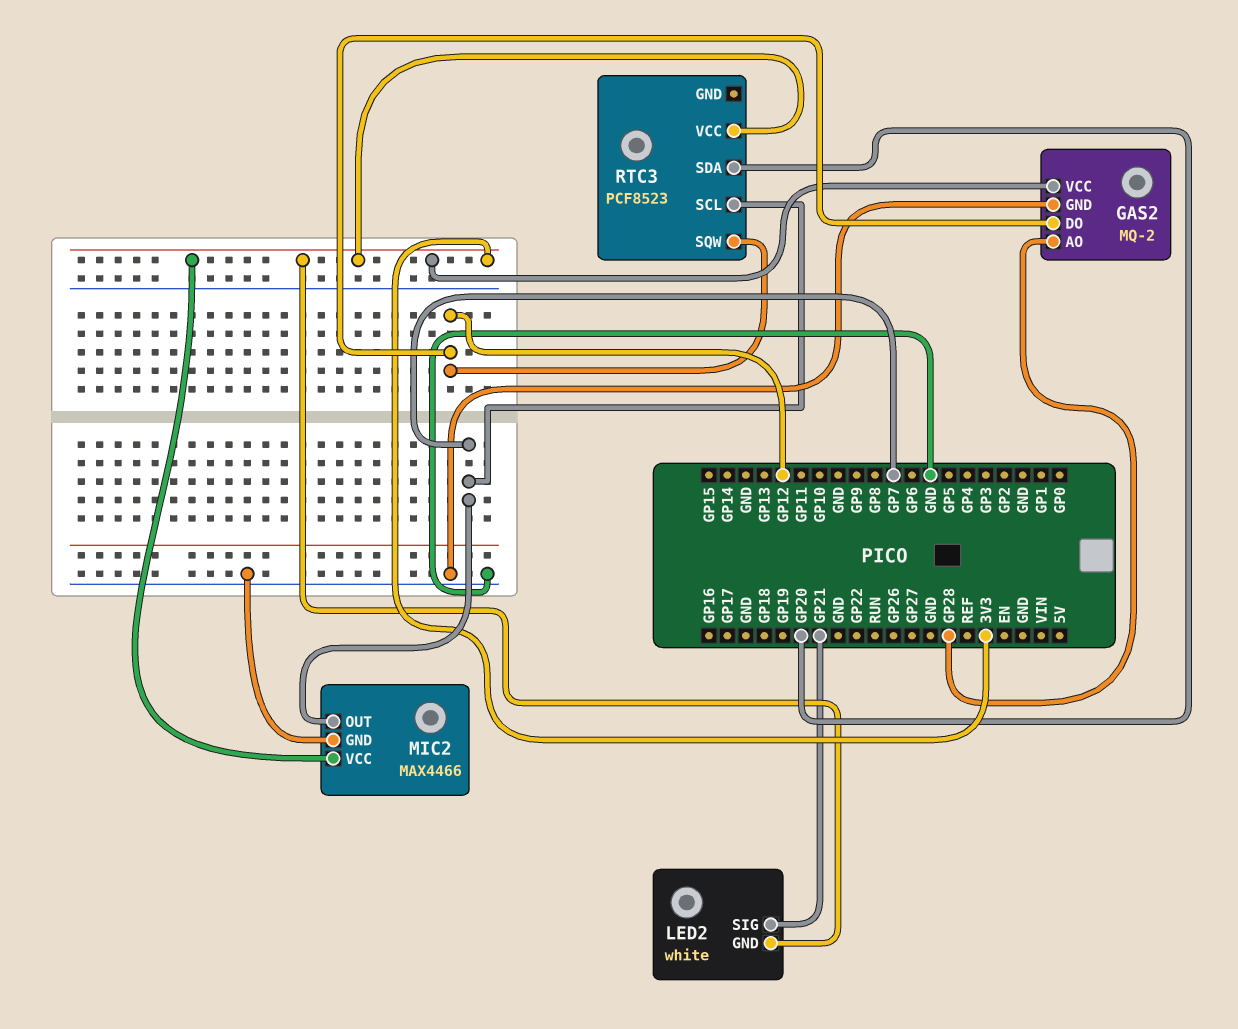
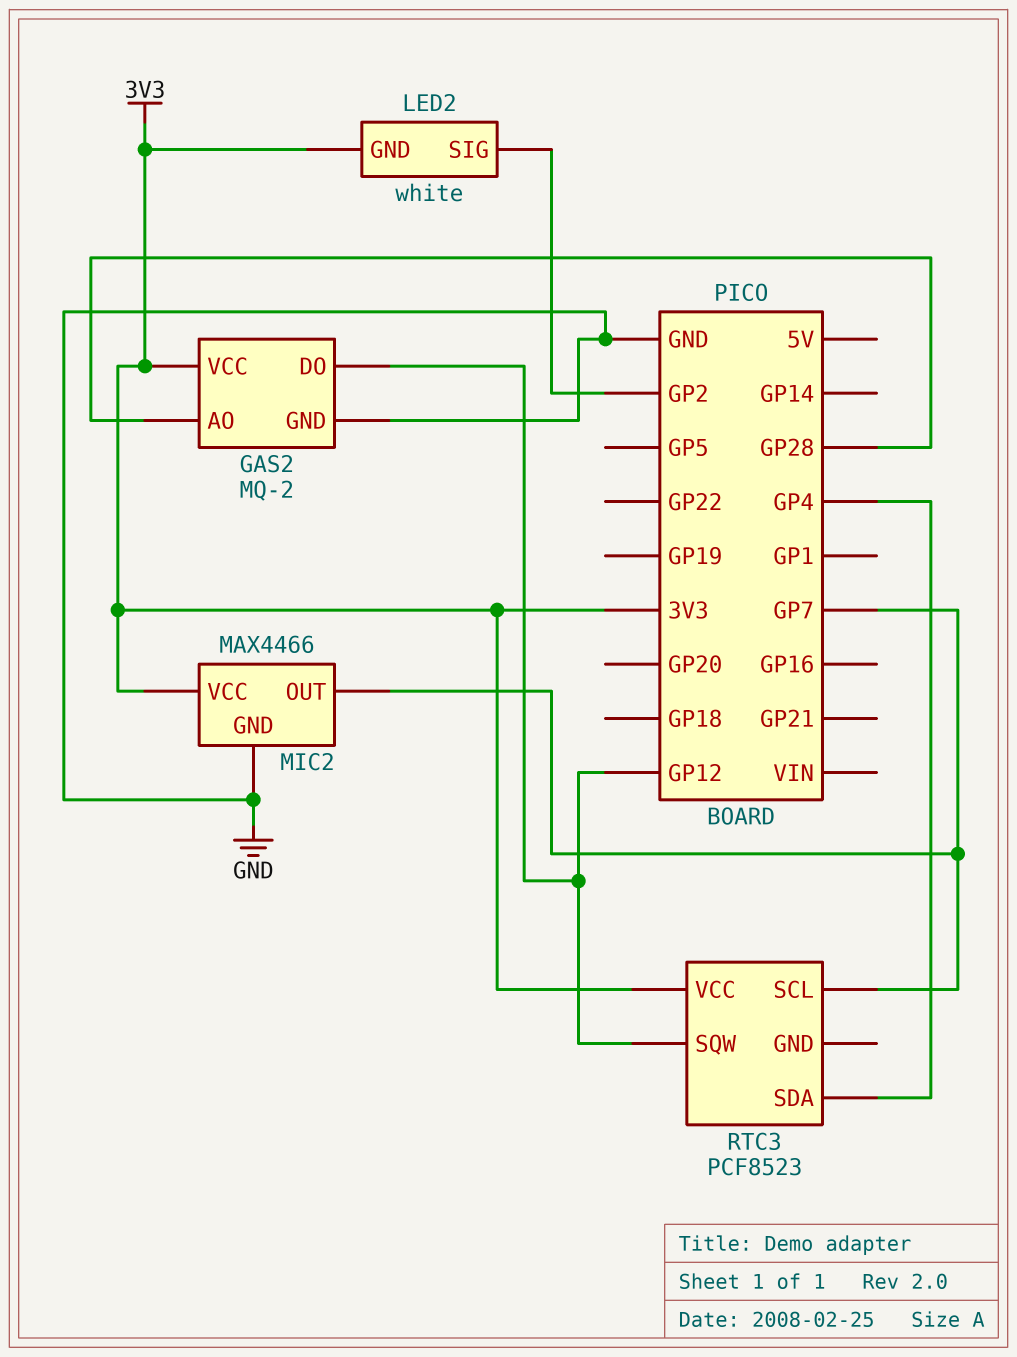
LED2 pin SIG: GP21 -> GP2
RTC3 pin SDA: GP20 -> GP4

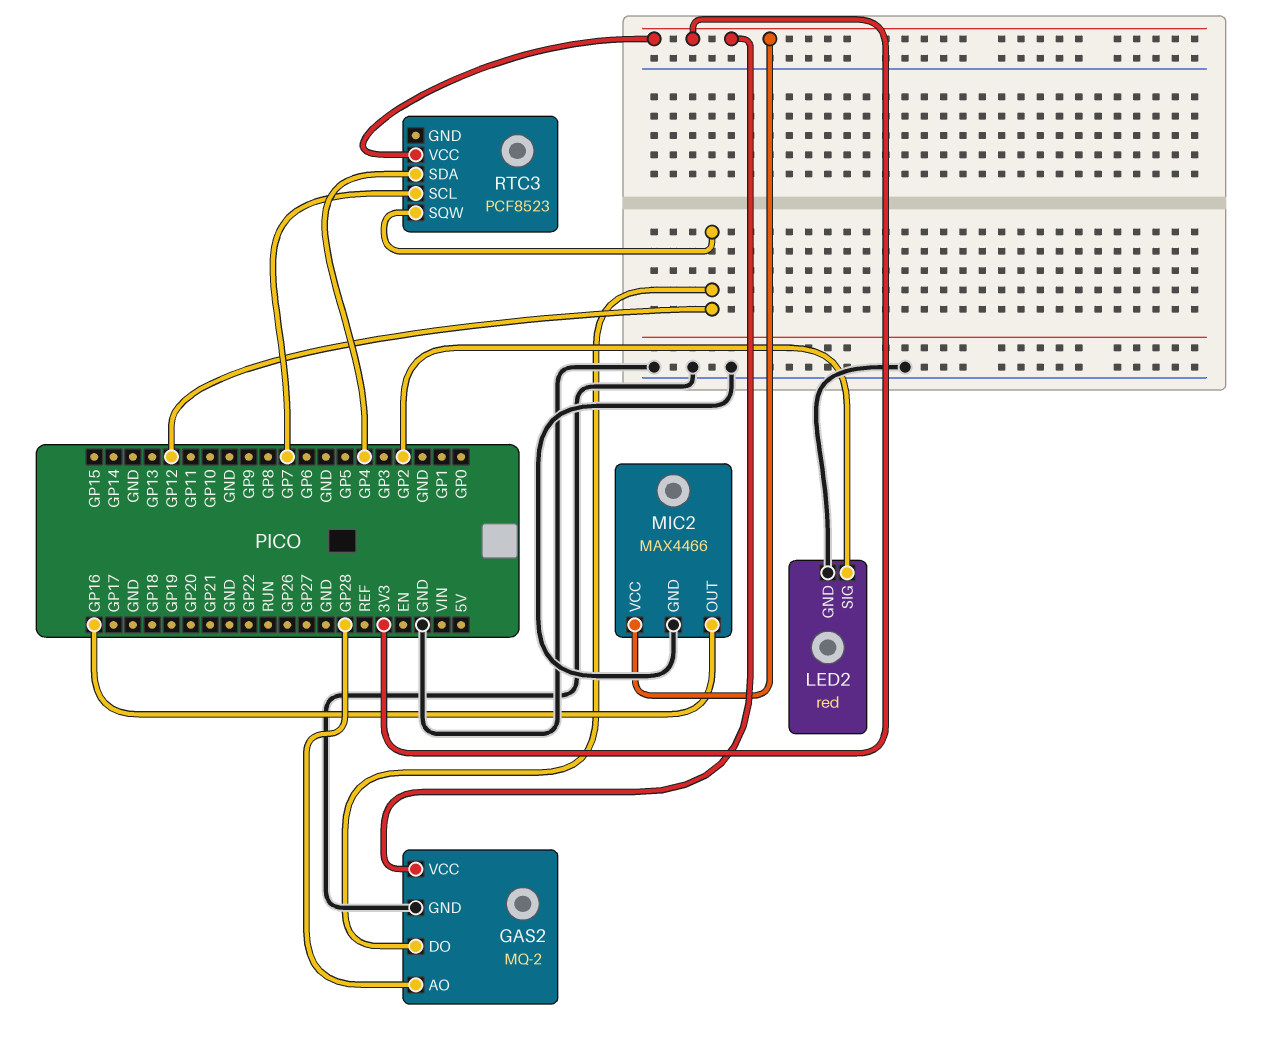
LED2: white -> red
LED2 pin GND: 3V3 -> GND
MIC2 pin OUT: GP7 -> GP16

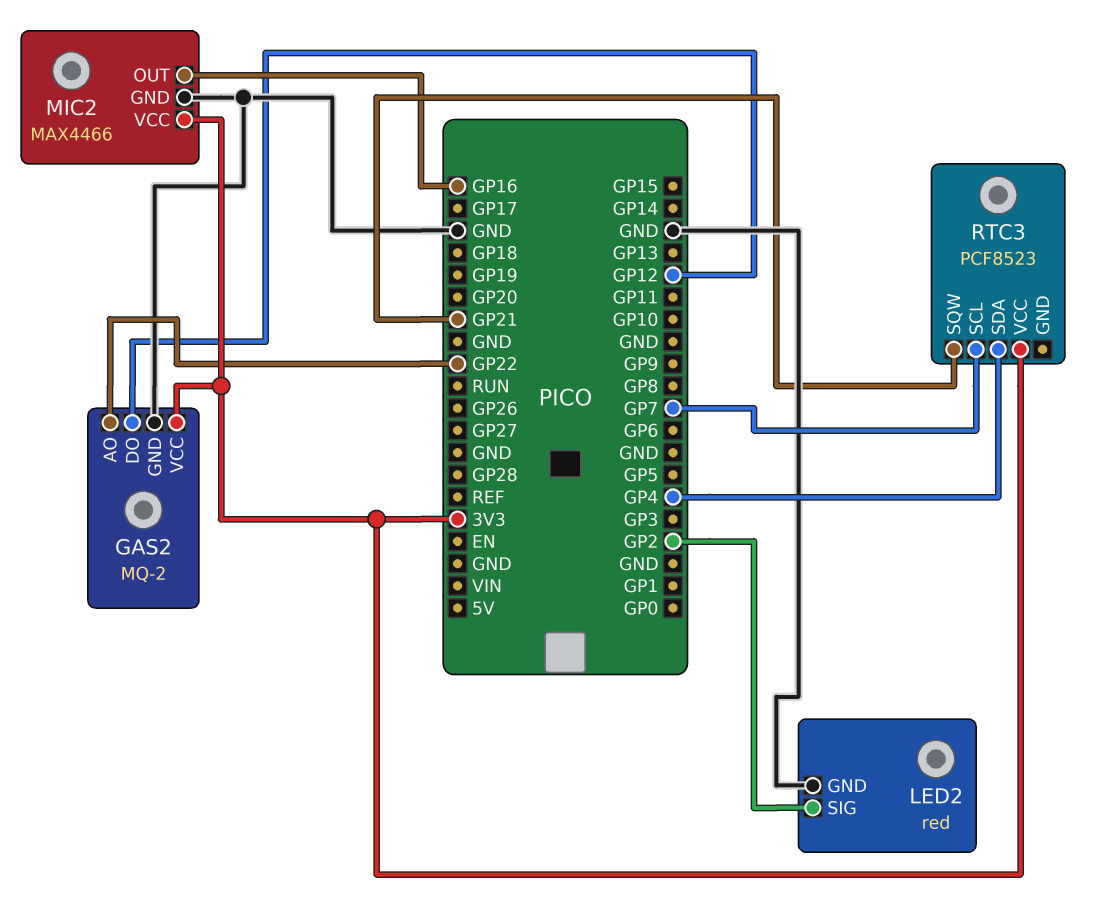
GAS2 pin AO: GP28 -> GP22
RTC3 pin SQW: GP12 -> GP21

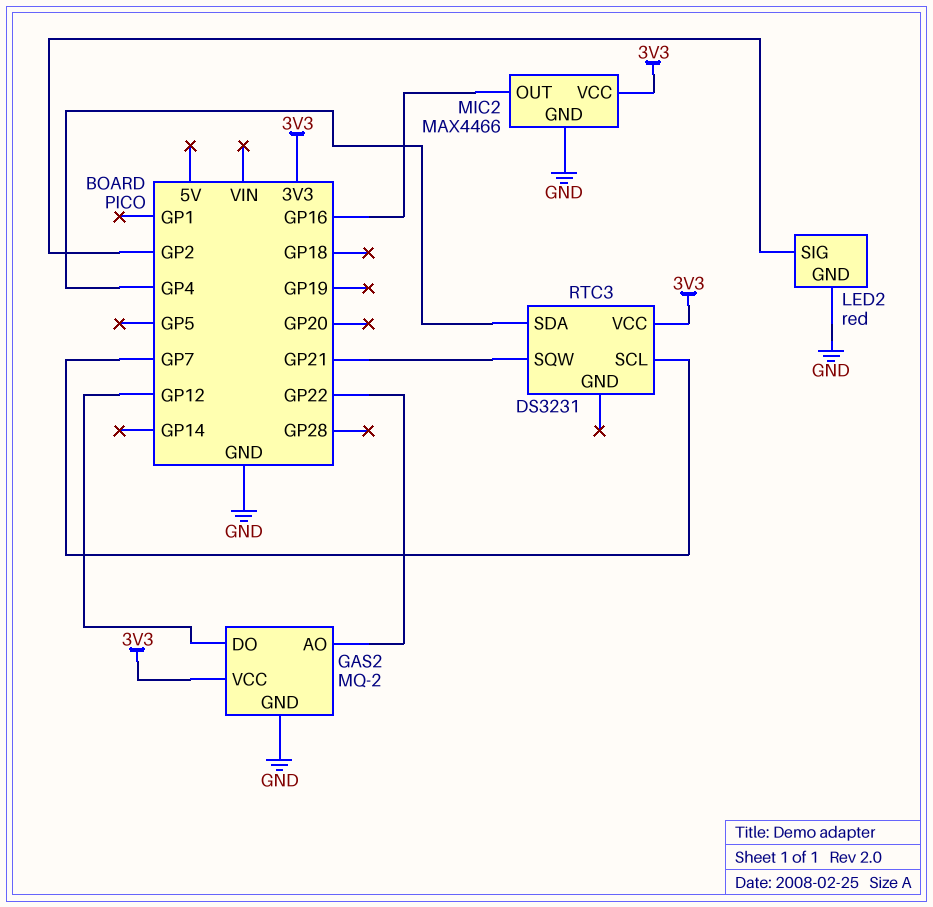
RTC3: PCF8523 -> DS3231

